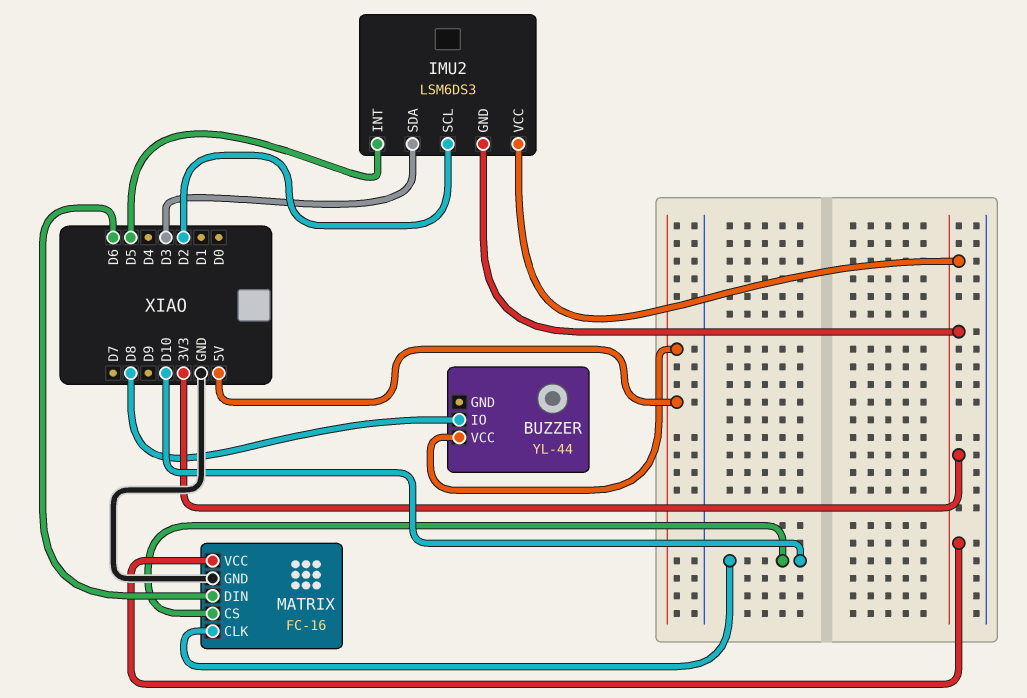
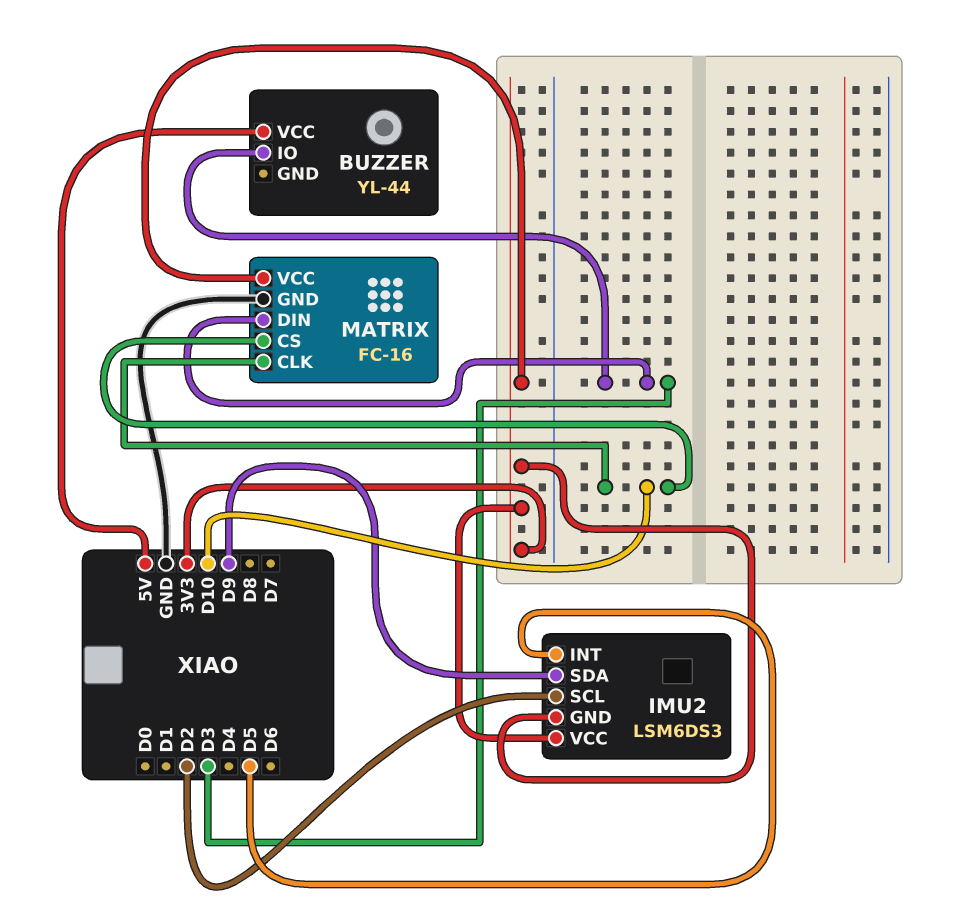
BUZZER pin IO: D8 -> D3
IMU2 pin SDA: D3 -> D9
MATRIX pin DIN: D6 -> D3

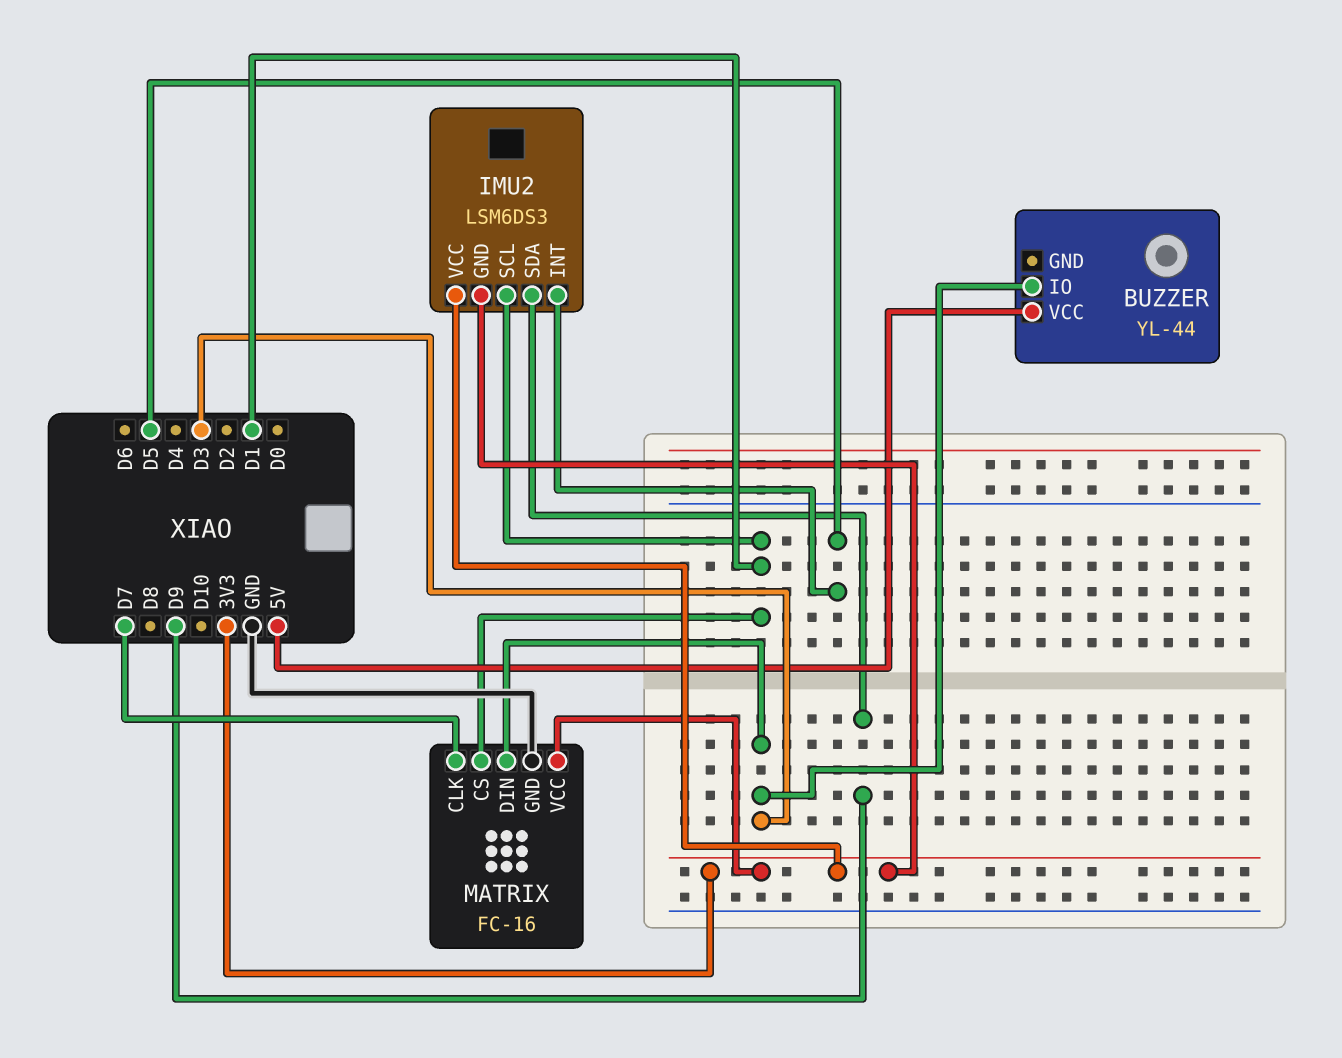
IMU2 pin SCL: D2 -> D1
MATRIX pin CLK: D10 -> D7
MATRIX pin CS: D10 -> D1

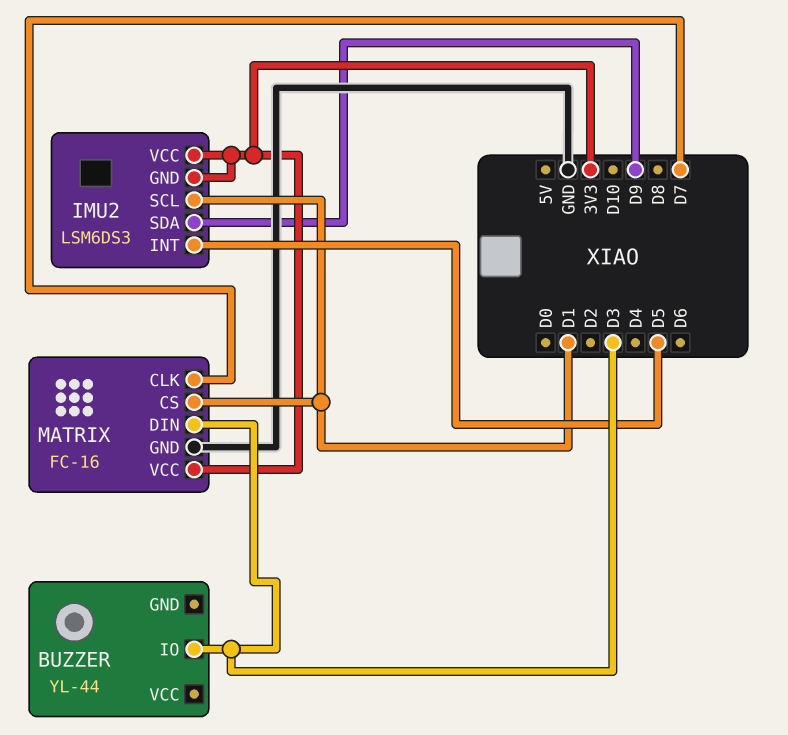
BUZZER pin VCC: 5V -> none

